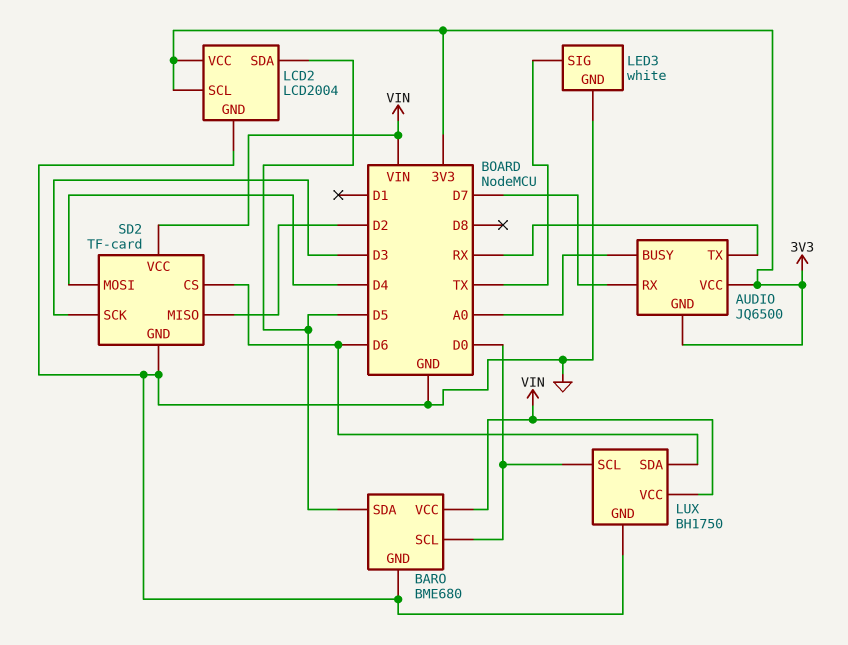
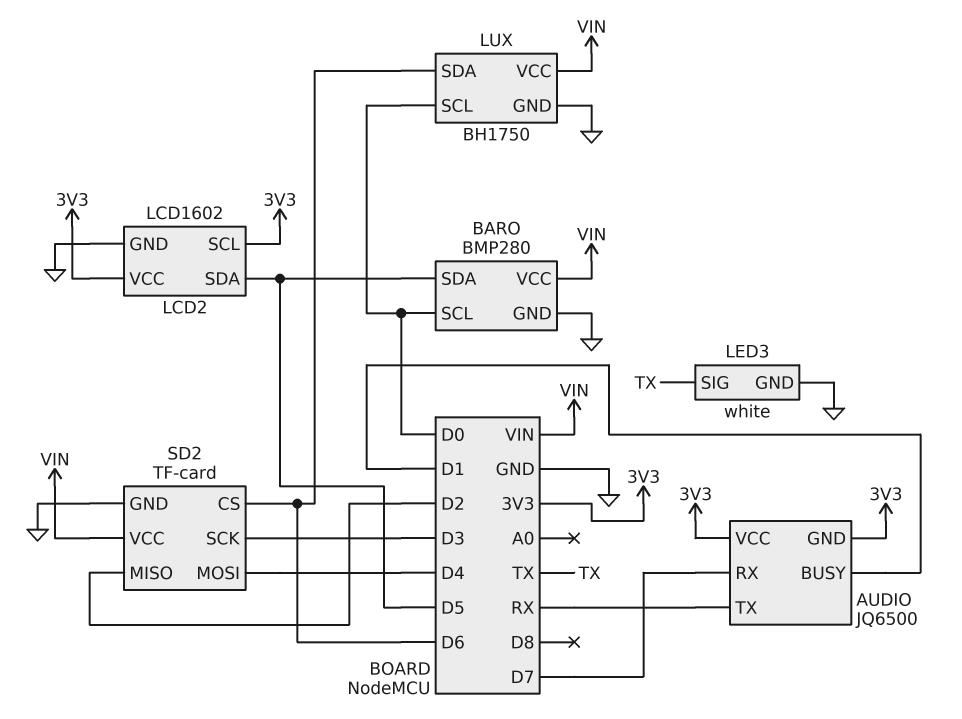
AUDIO pin BUSY: A0 -> D1
BARO: BME680 -> BMP280
LCD2: LCD2004 -> LCD1602

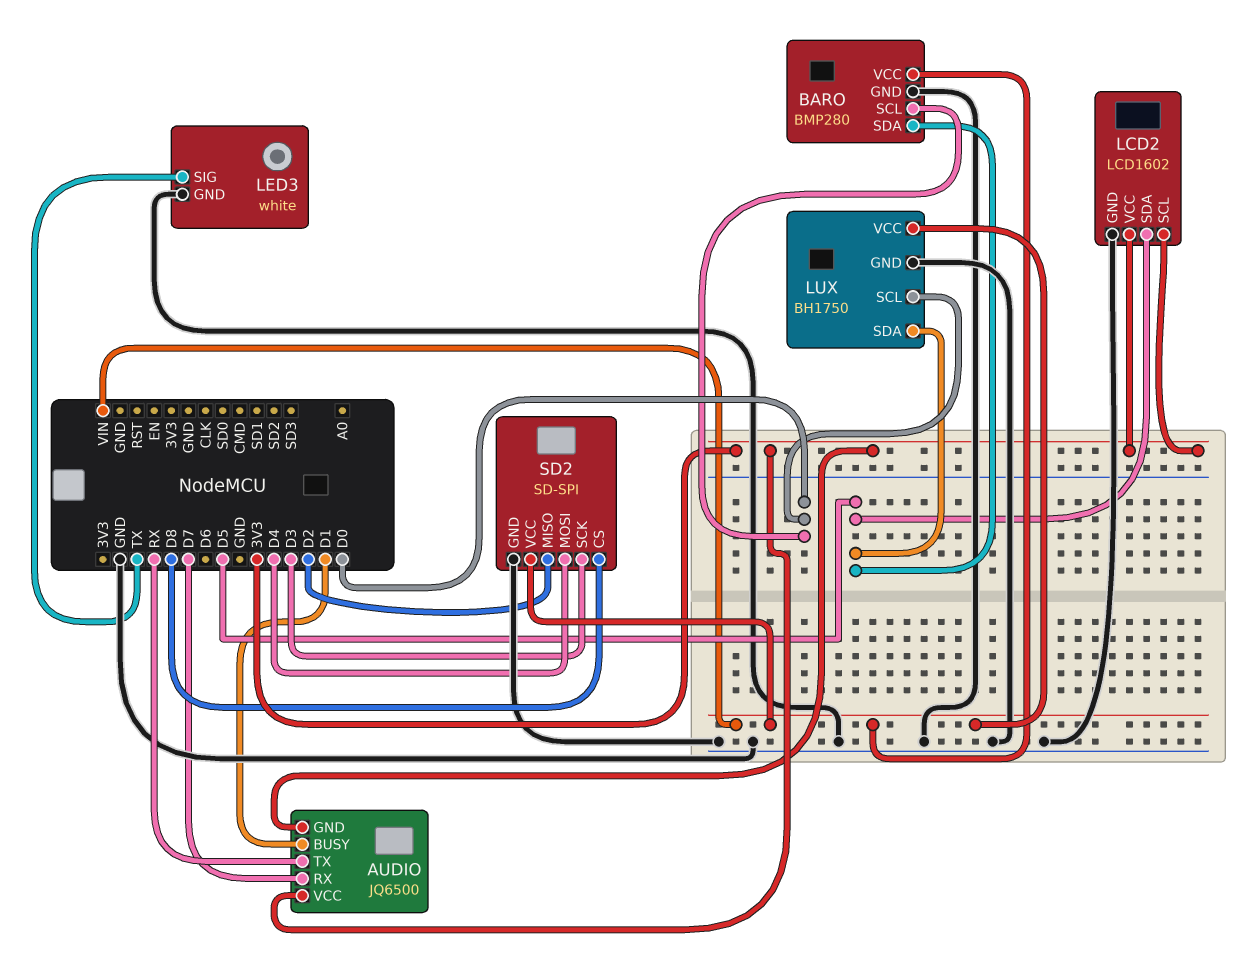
LUX pin SDA: D6 -> D5
SD2: TF-card -> SD-SPI
SD2 pin CS: D6 -> D8

